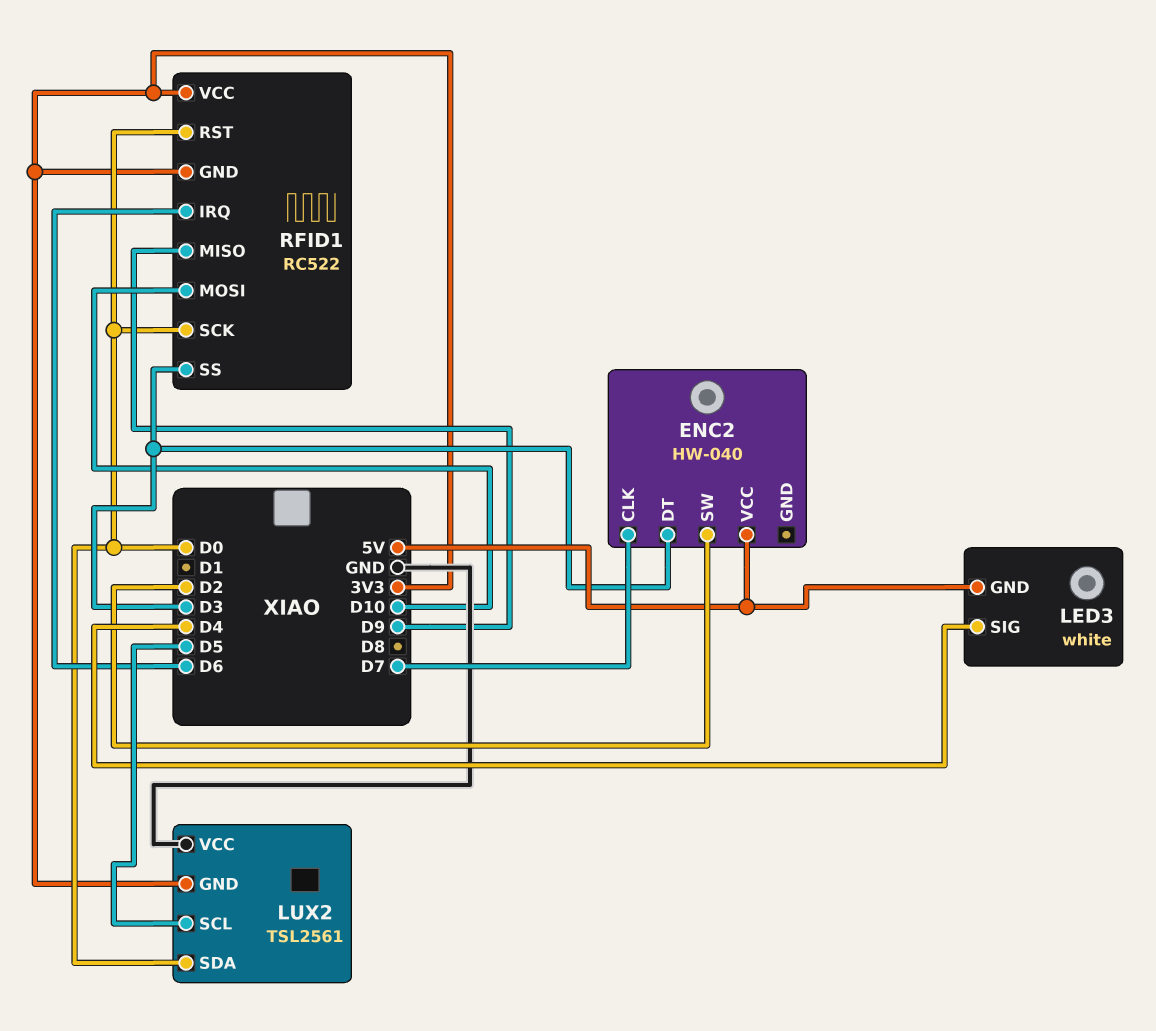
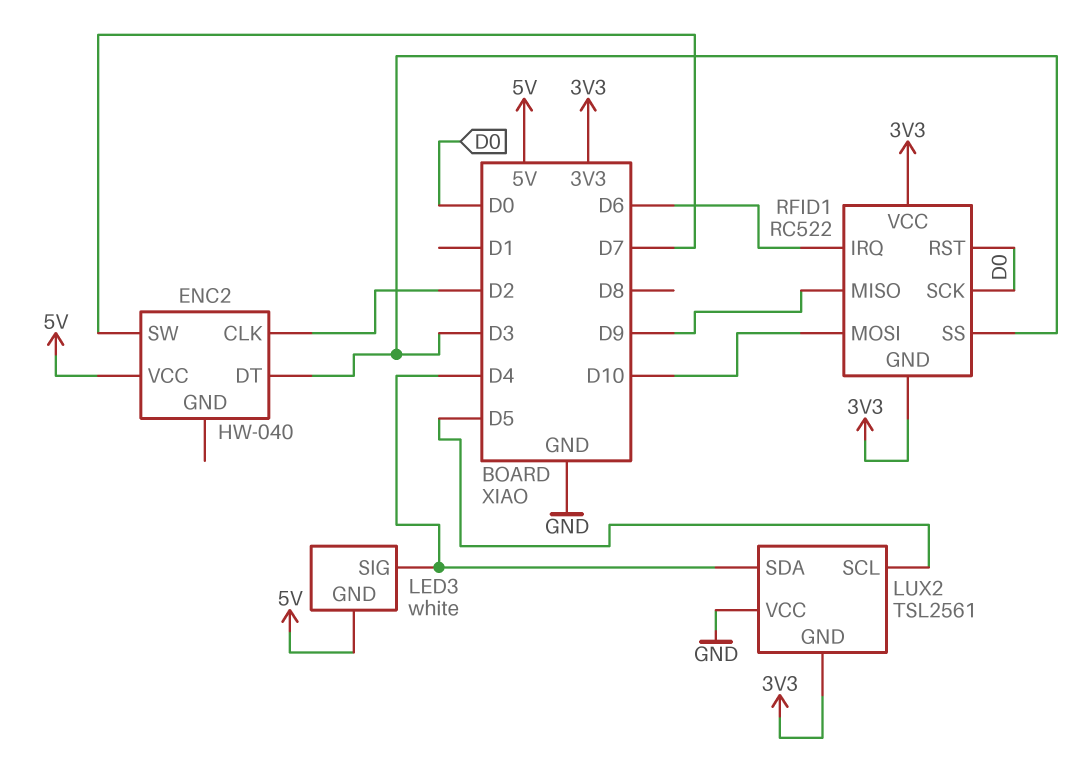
ENC2 pin CLK: D7 -> D2
ENC2 pin SW: D2 -> D7
LUX2 pin SDA: D0 -> D4

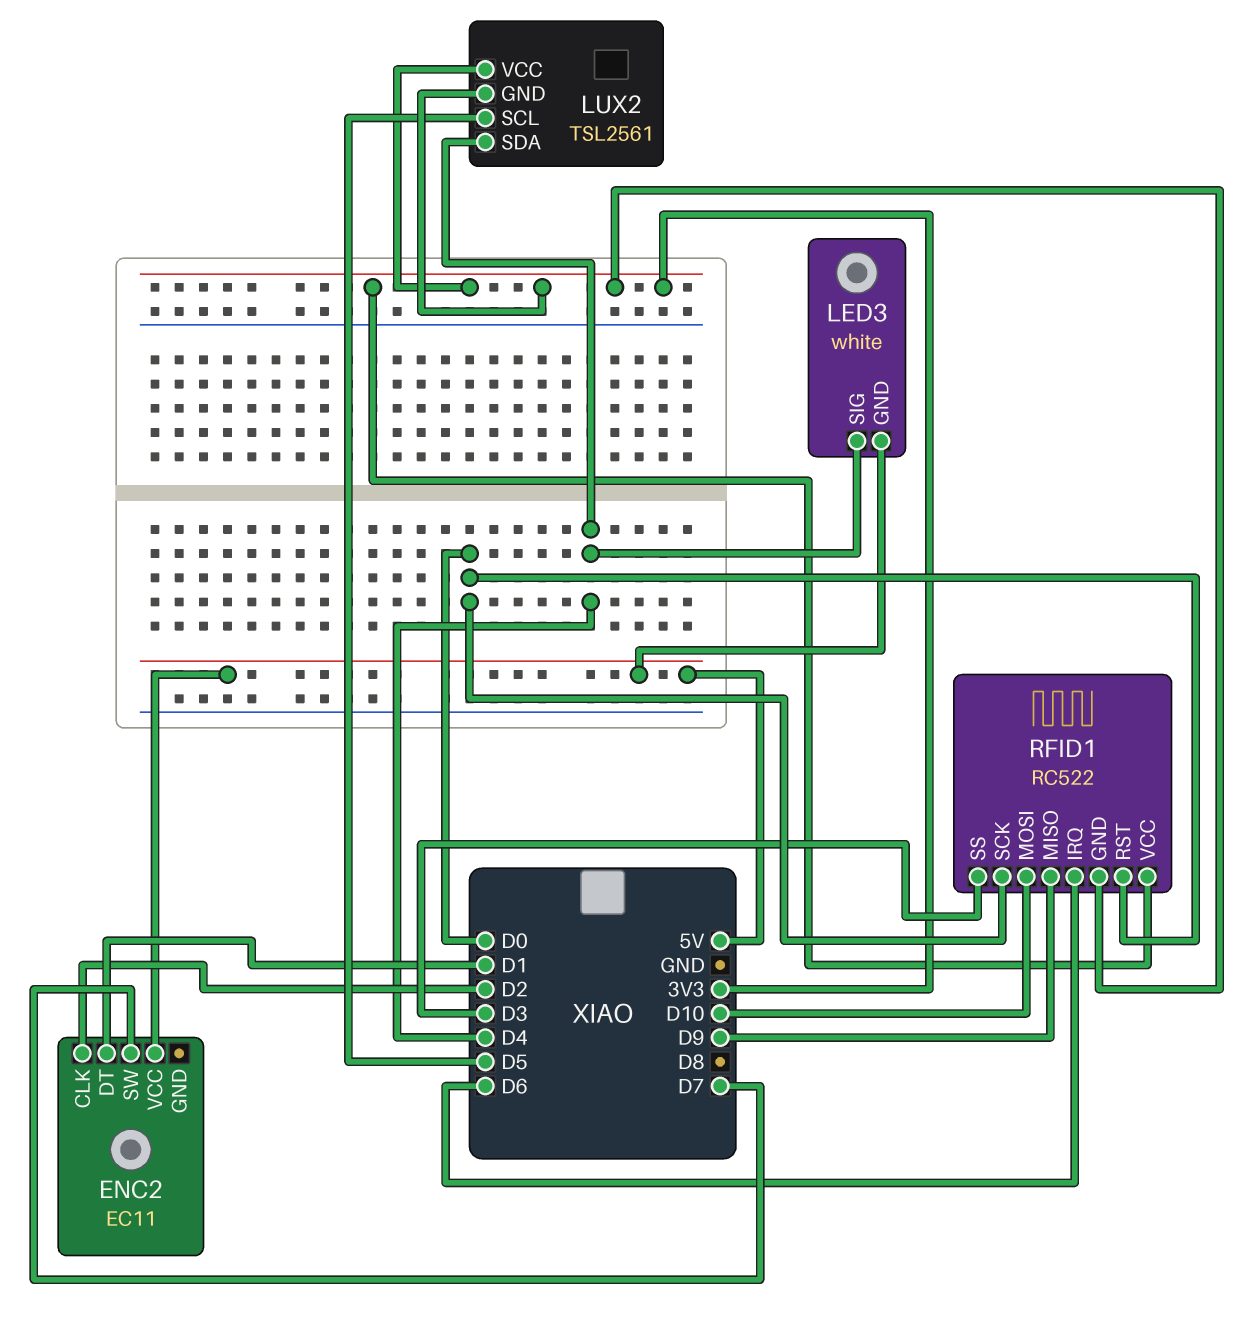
ENC2: HW-040 -> EC11
ENC2 pin DT: D3 -> D1
LUX2 pin VCC: GND -> 3V3

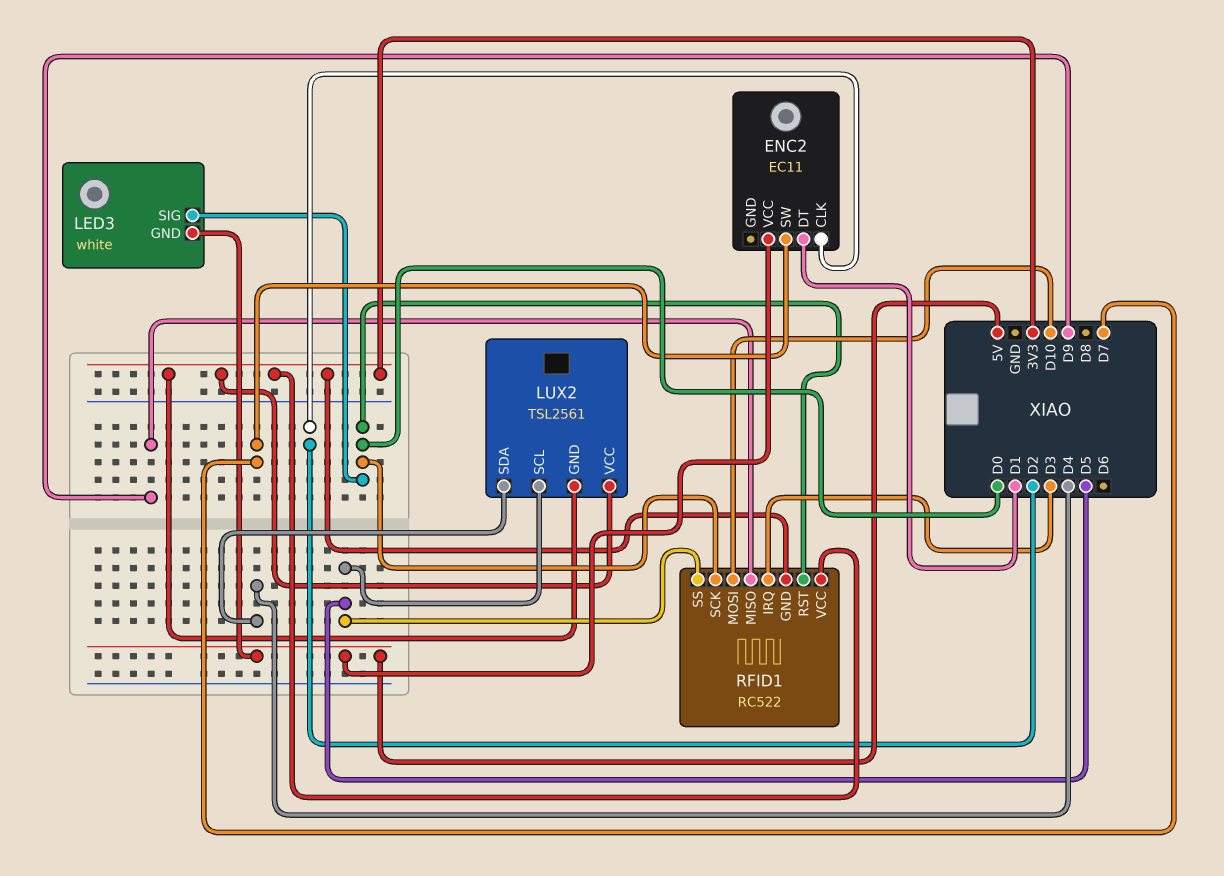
LED3 pin SIG: D4 -> D0
RFID1 pin IRQ: D6 -> D3
RFID1 pin SS: D3 -> D5

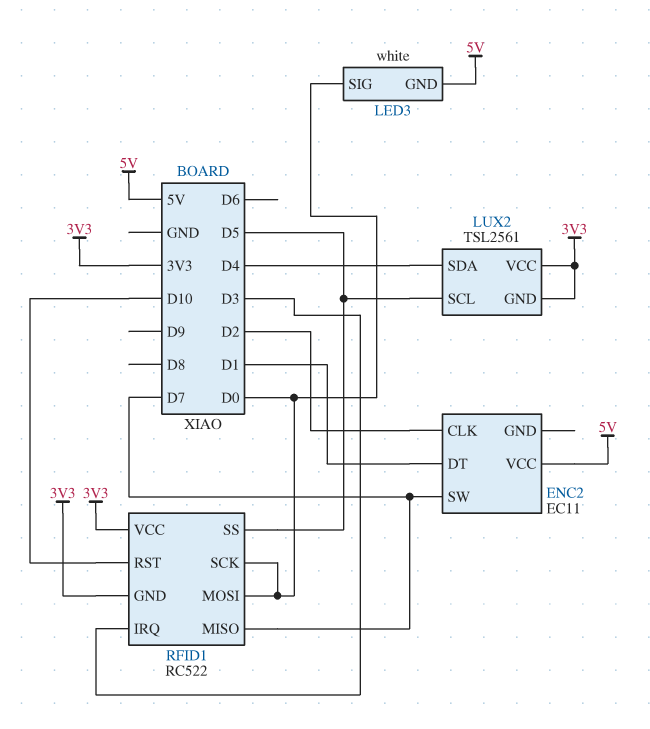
RFID1 pin MISO: D9 -> D7
RFID1 pin MOSI: D10 -> D0
RFID1 pin RST: D0 -> D10

